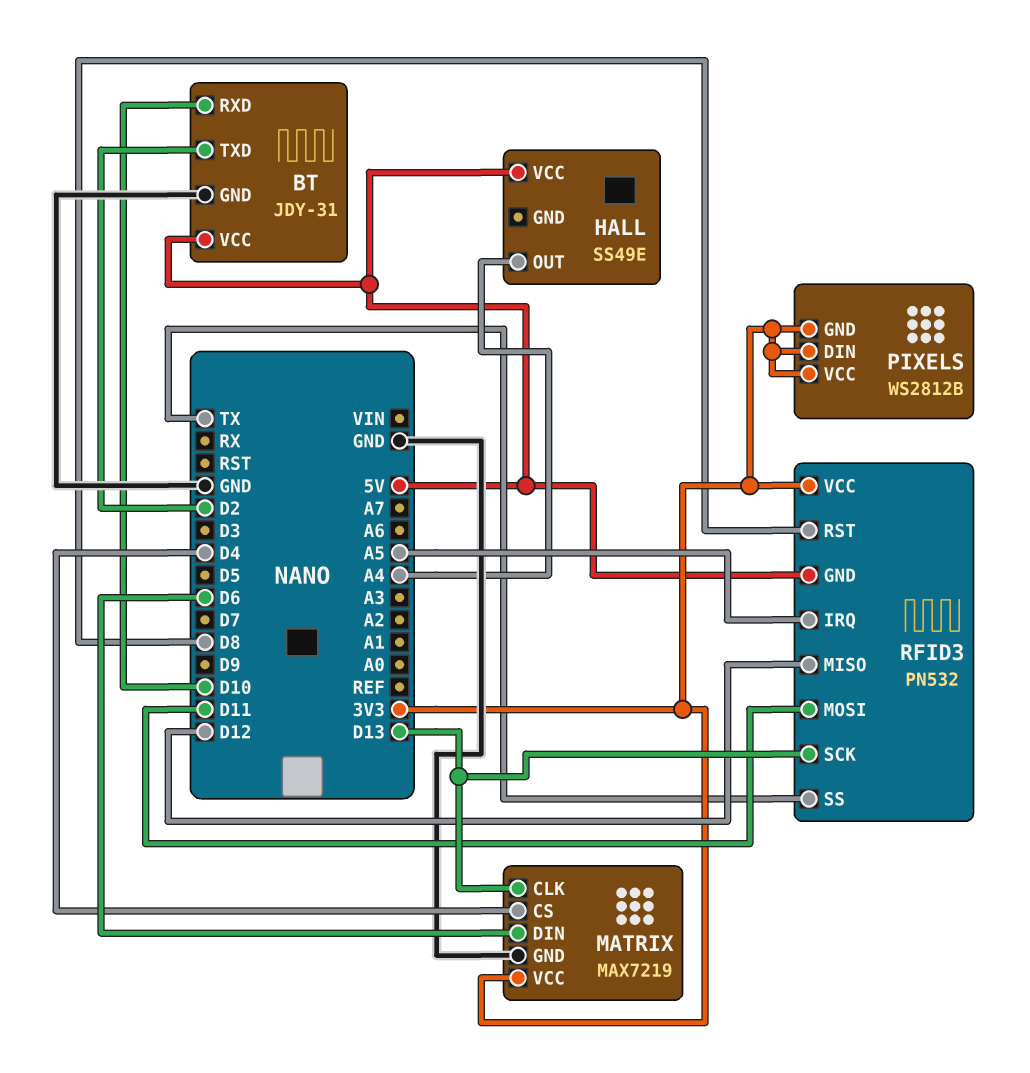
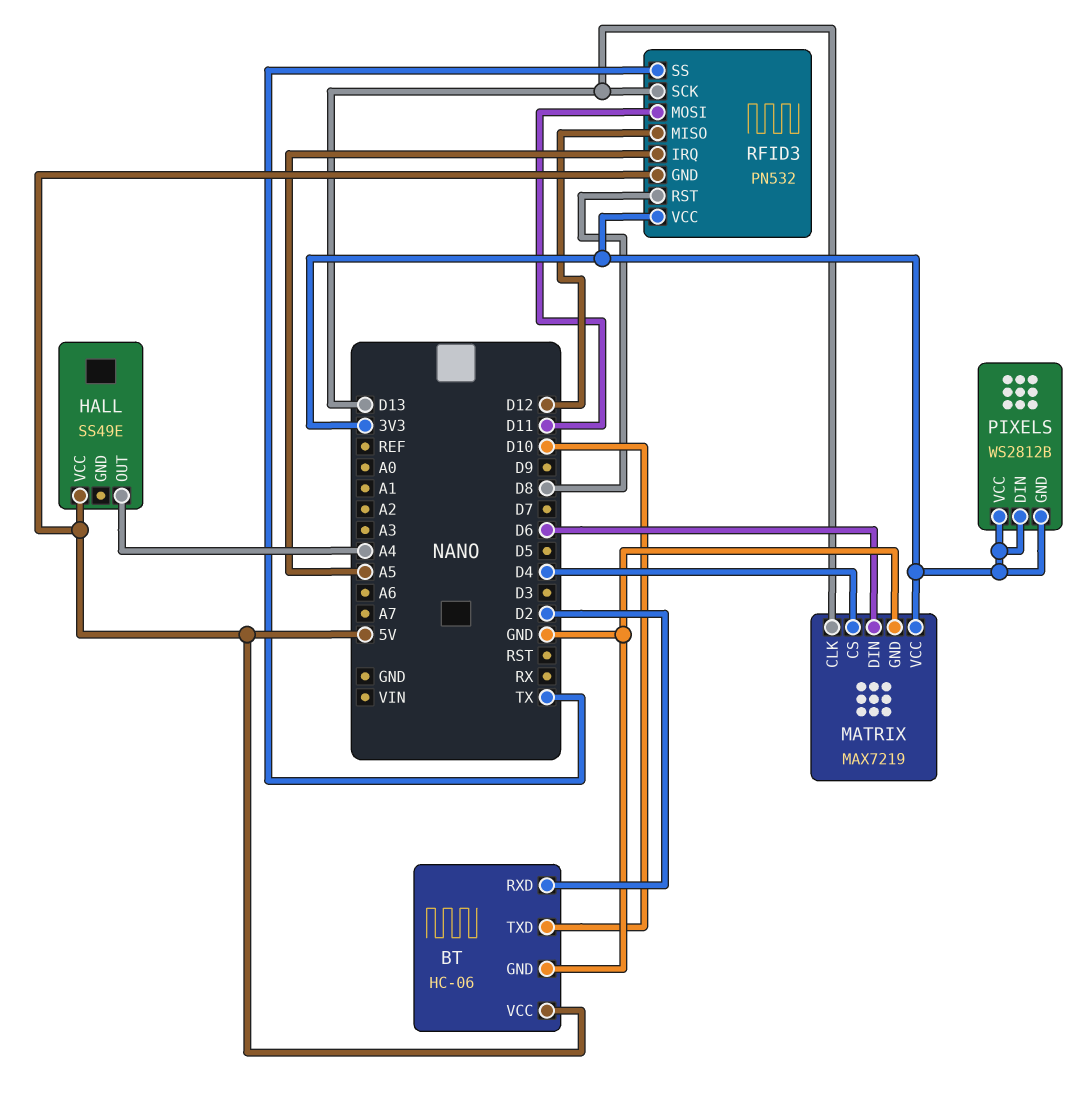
BT: JDY-31 -> HC-06
BT pin RXD: D10 -> D2
BT pin TXD: D2 -> D10

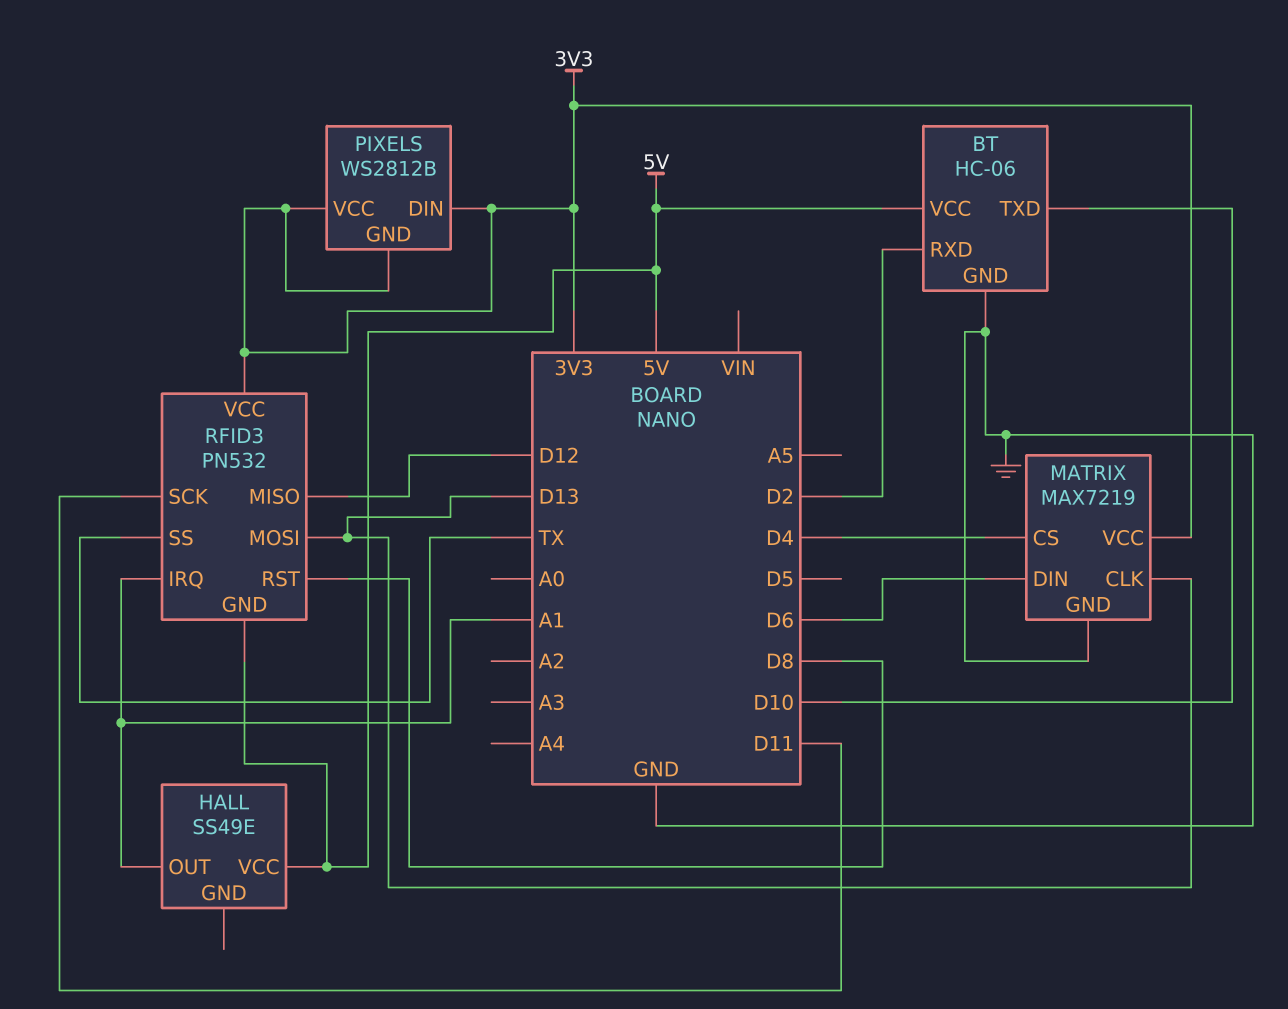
HALL pin OUT: A4 -> A1
RFID3 pin IRQ: A5 -> A1
RFID3 pin MOSI: D11 -> D13
RFID3 pin SCK: D13 -> D11

